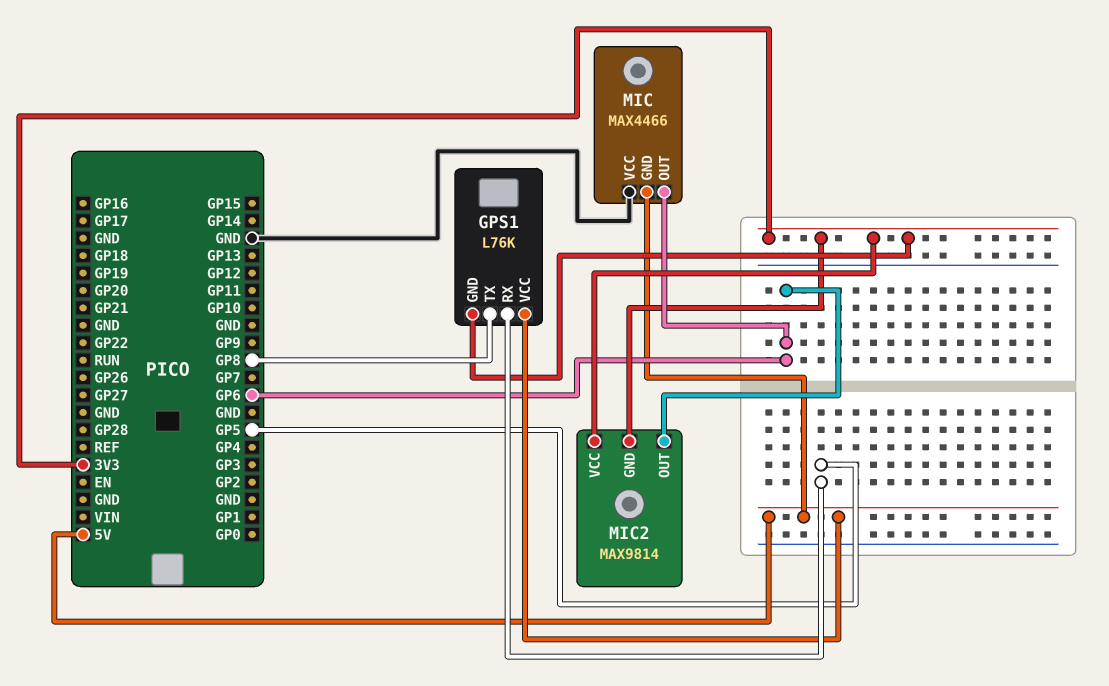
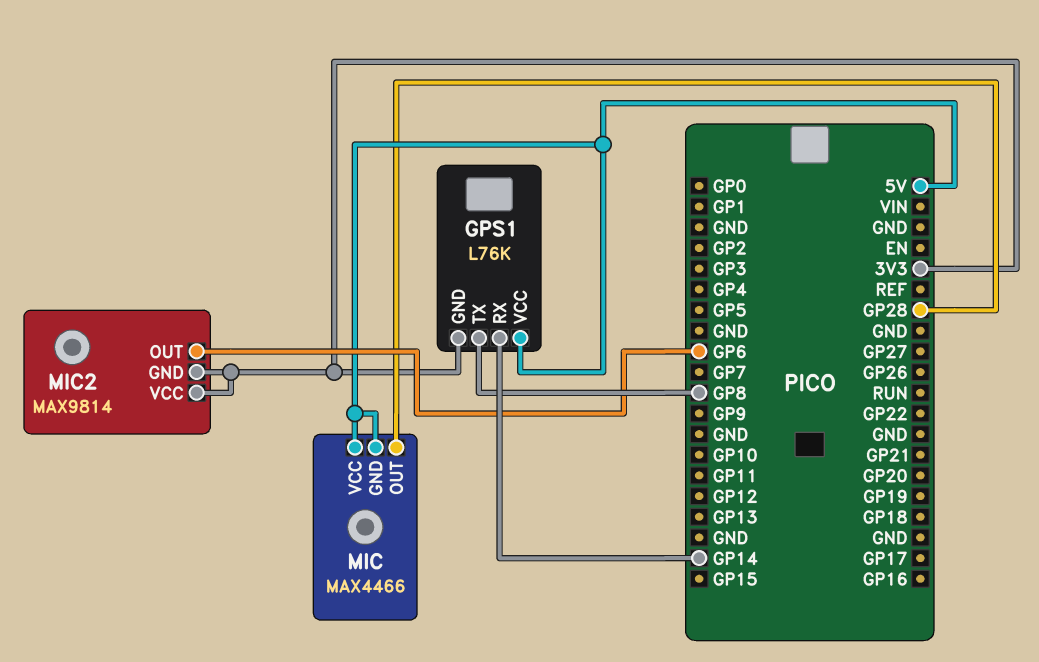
GPS1 pin RX: GP5 -> GP14
MIC pin OUT: GP6 -> GP28
MIC pin VCC: GND -> 5V

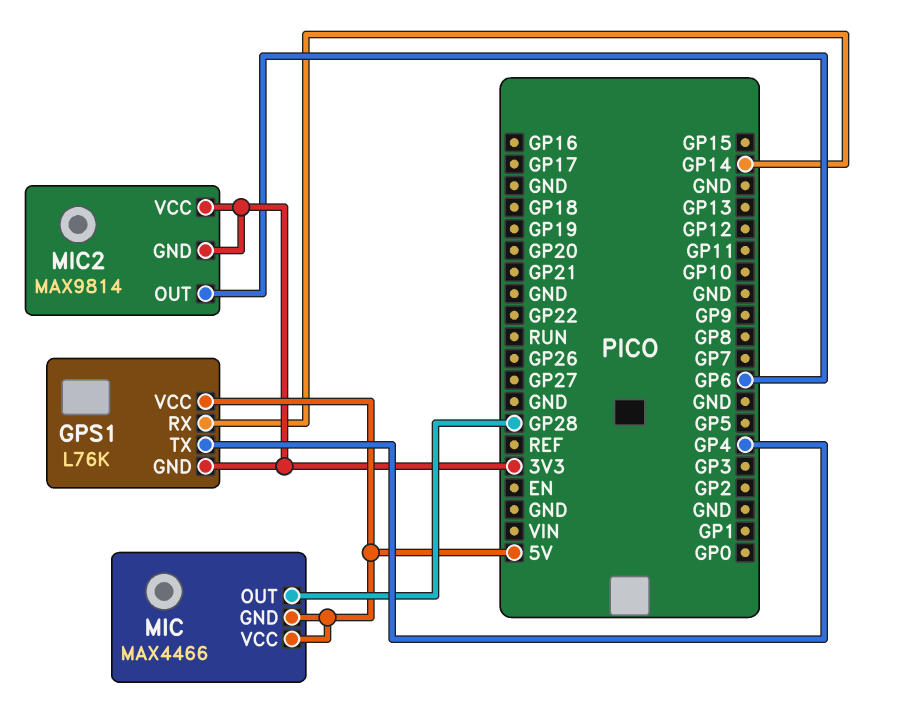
GPS1 pin TX: GP8 -> GP4

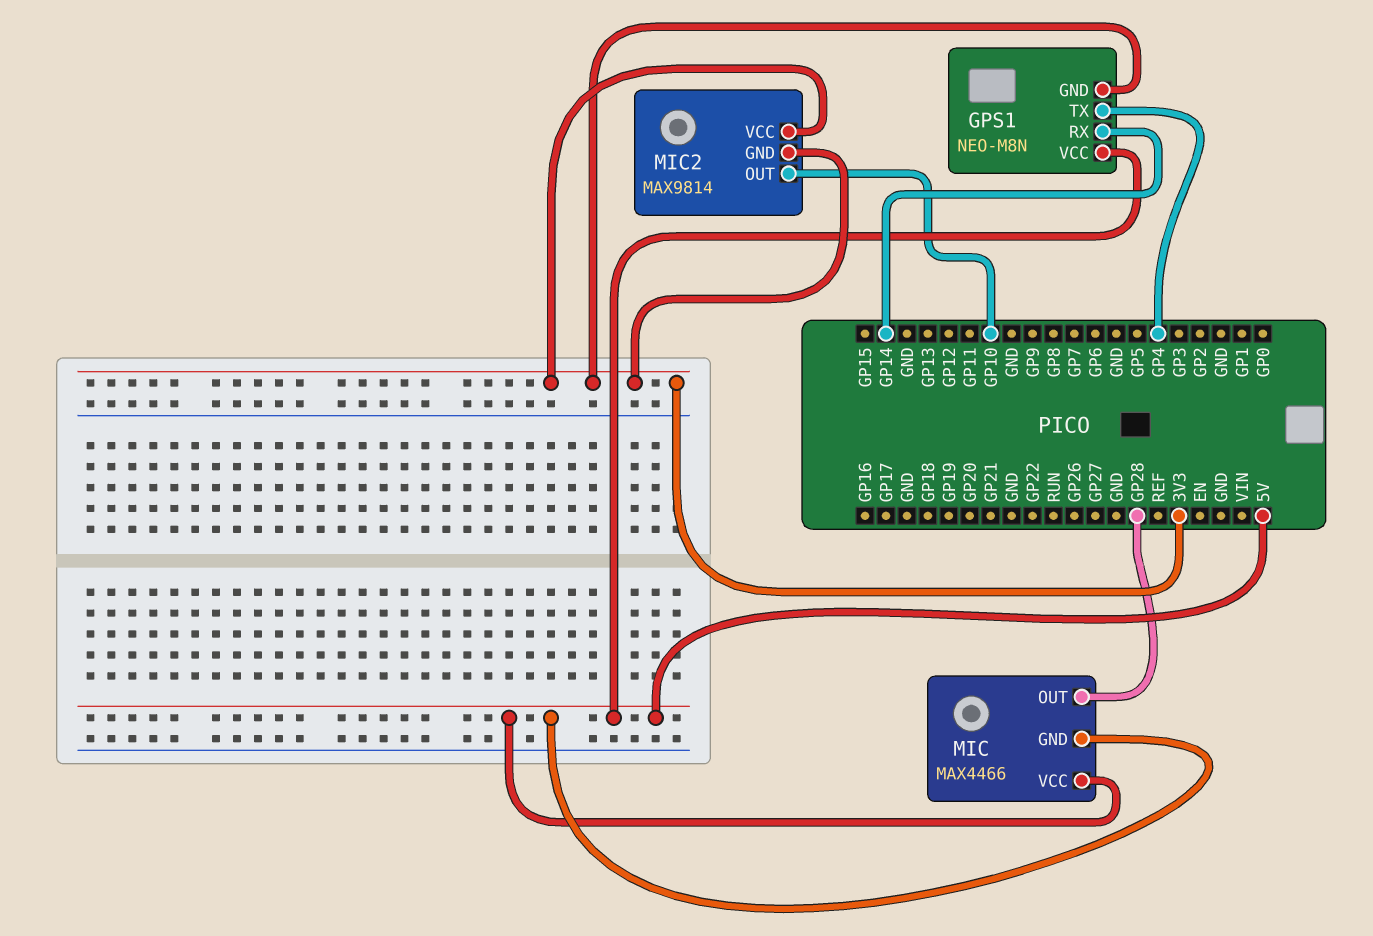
GPS1: L76K -> NEO-M8N
MIC2 pin OUT: GP6 -> GP10

